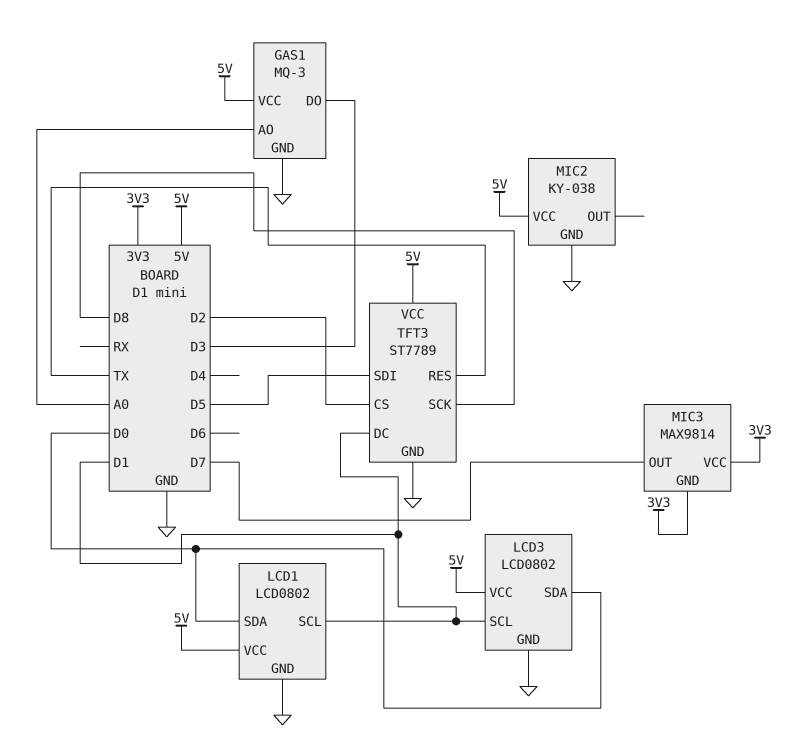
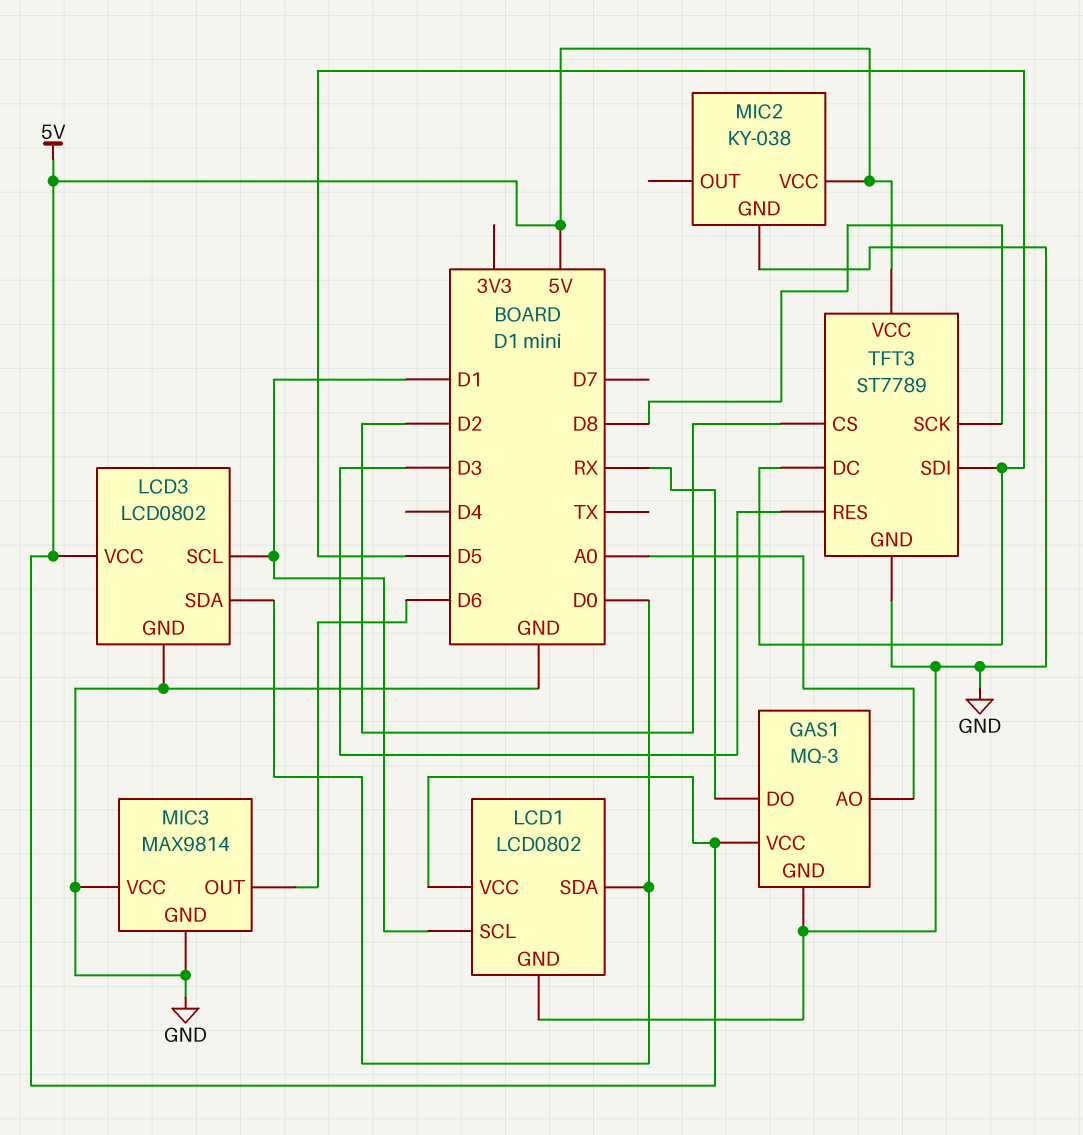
GAS1 pin DO: D3 -> RX
MIC3 pin GND: 3V3 -> GND
MIC3 pin OUT: D7 -> D6
MIC3 pin VCC: 3V3 -> GND
TFT3 pin DC: D1 -> D5
TFT3 pin RES: TX -> D3

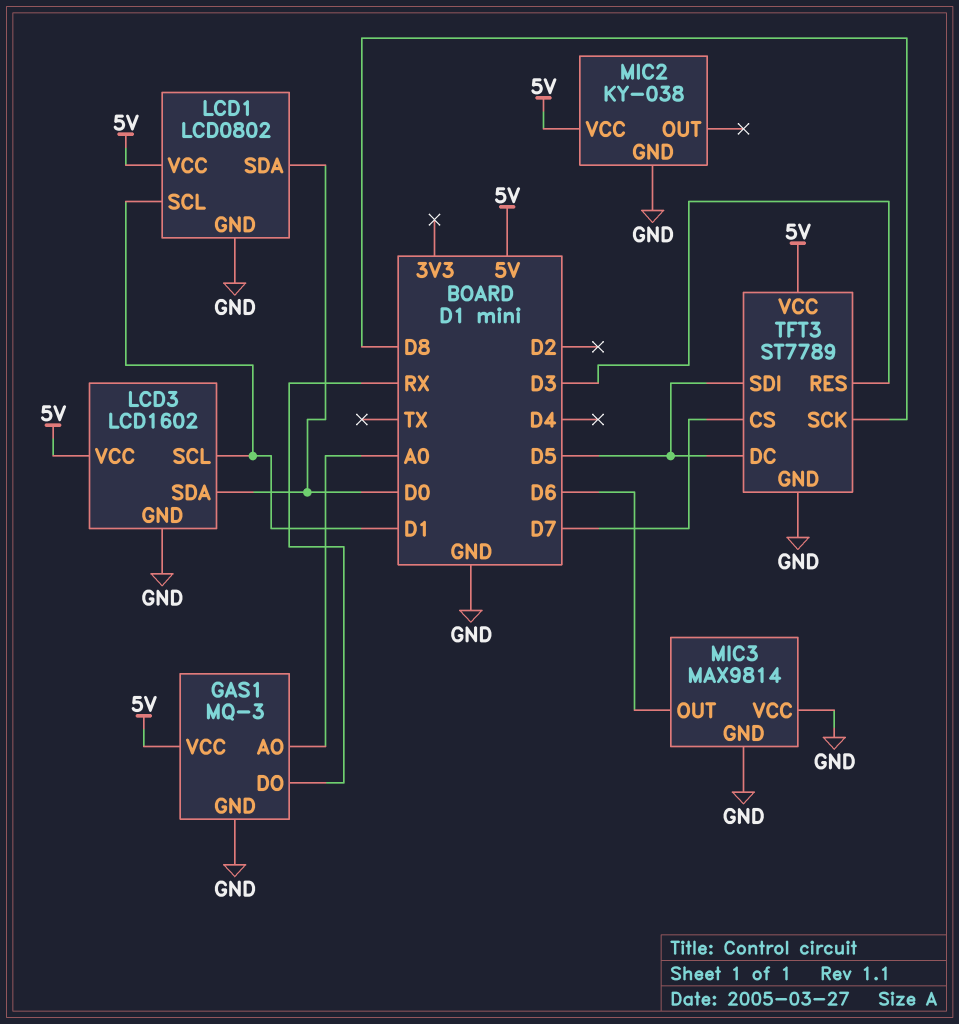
LCD3: LCD0802 -> LCD1602
TFT3 pin CS: D2 -> D7

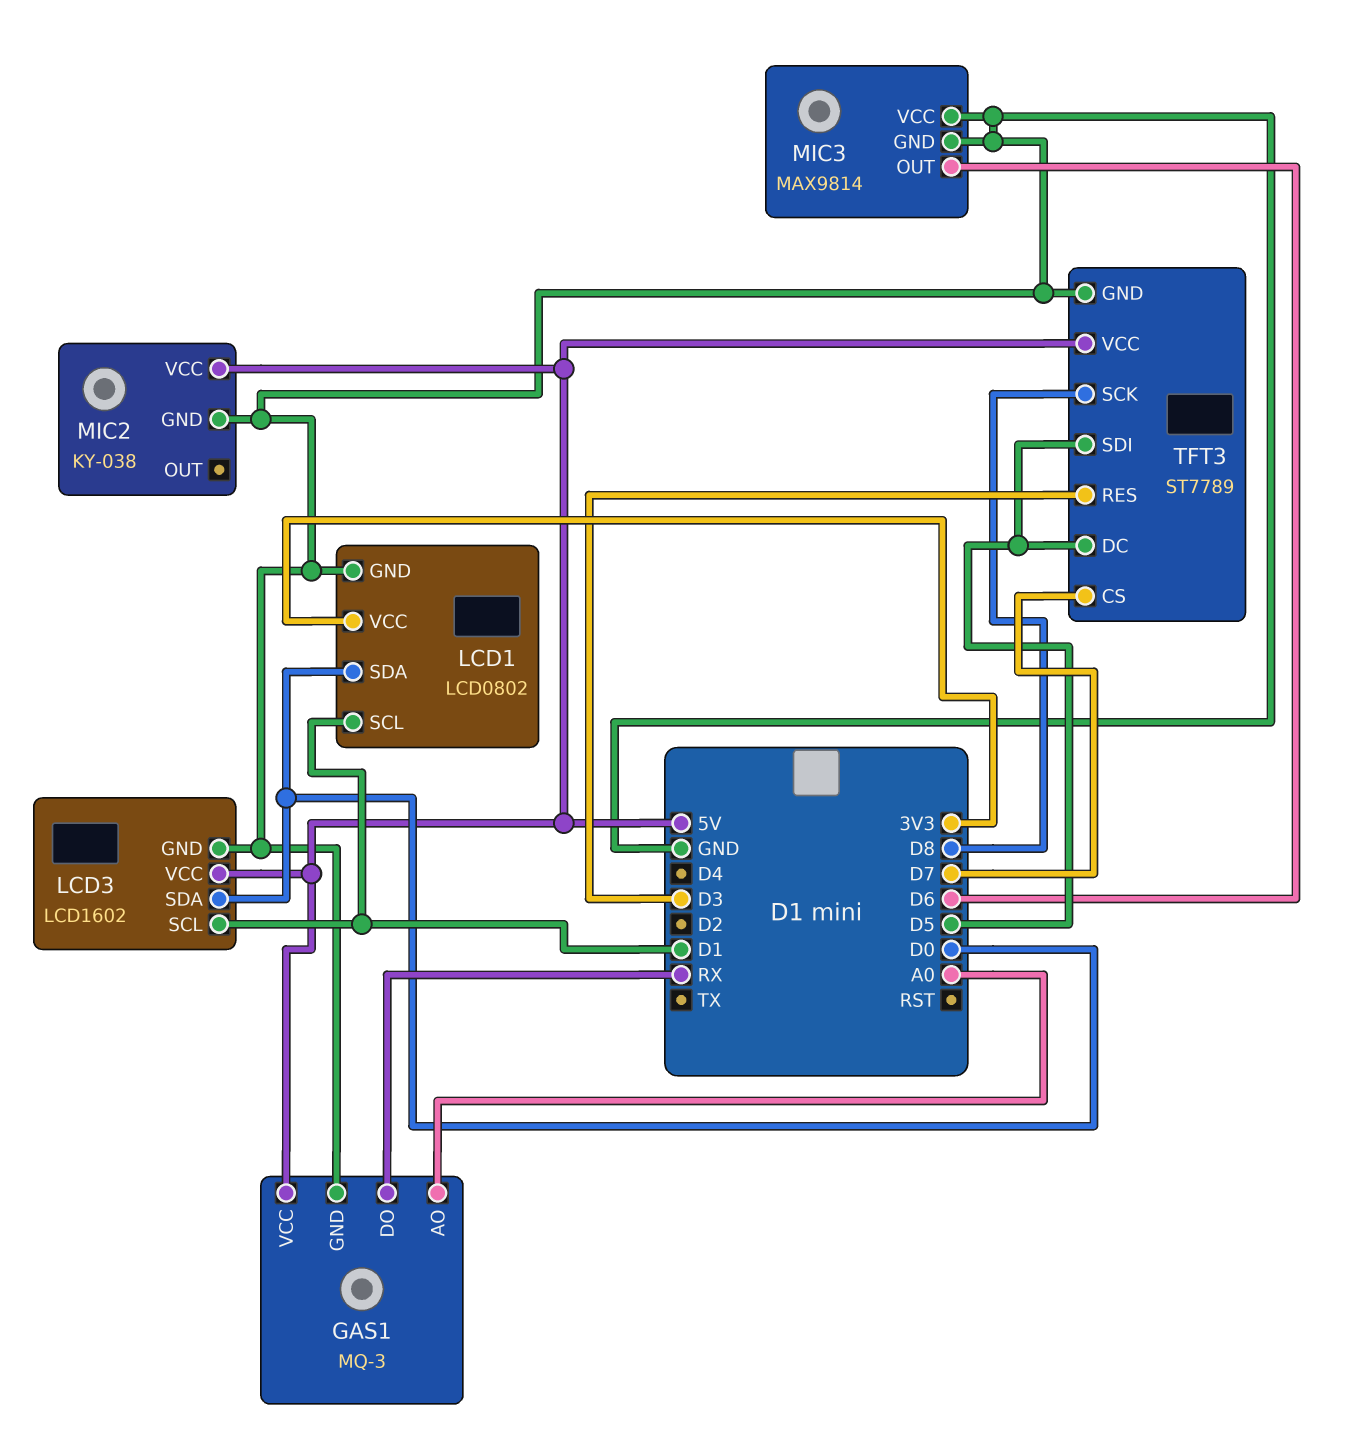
LCD1 pin VCC: 5V -> 3V3

